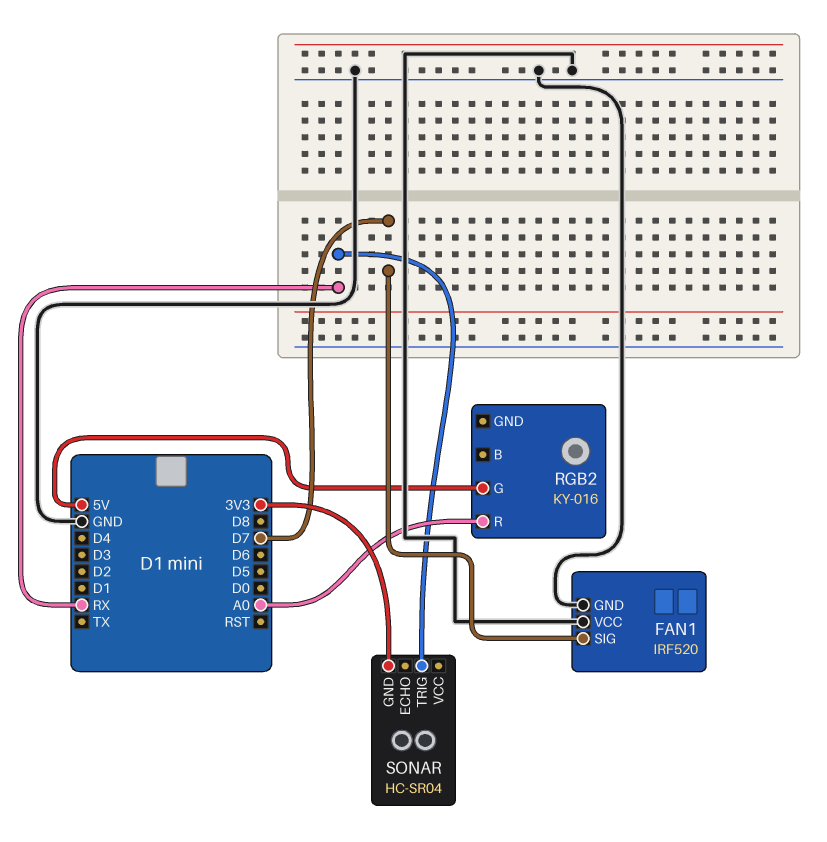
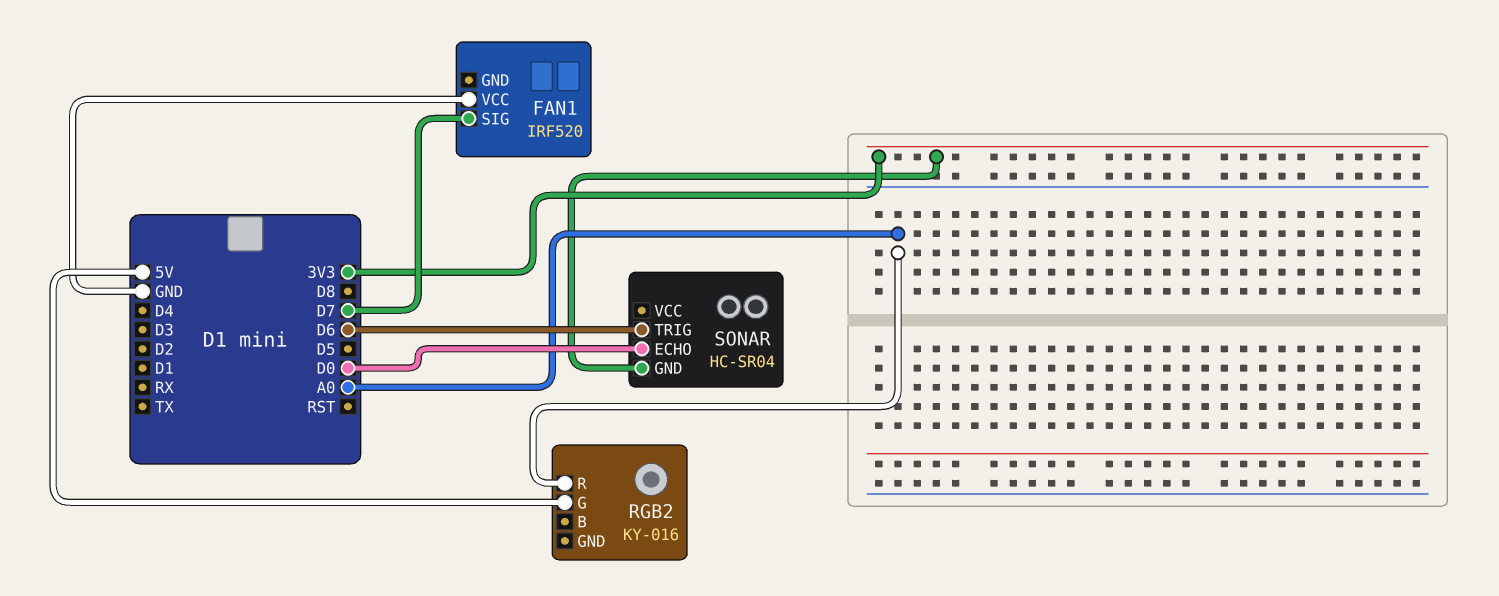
FAN1 pin GND: GND -> none
SONAR pin ECHO: none -> D0
SONAR pin TRIG: RX -> D6

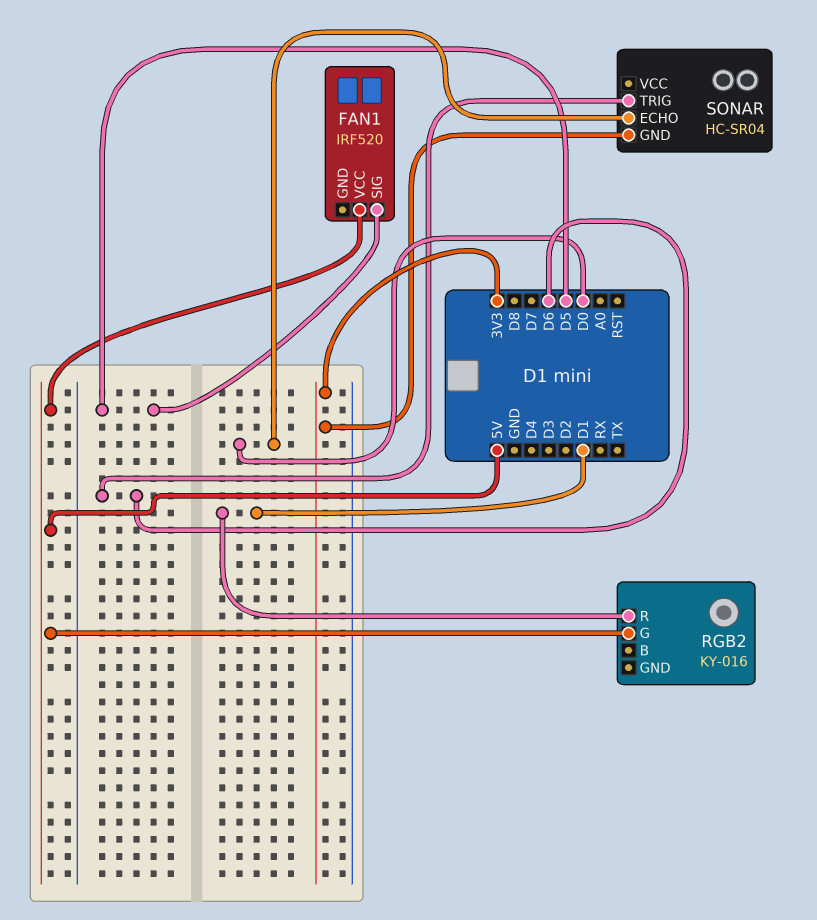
FAN1 pin SIG: D7 -> D5
FAN1 pin VCC: GND -> 5V
RGB2 pin R: A0 -> D1

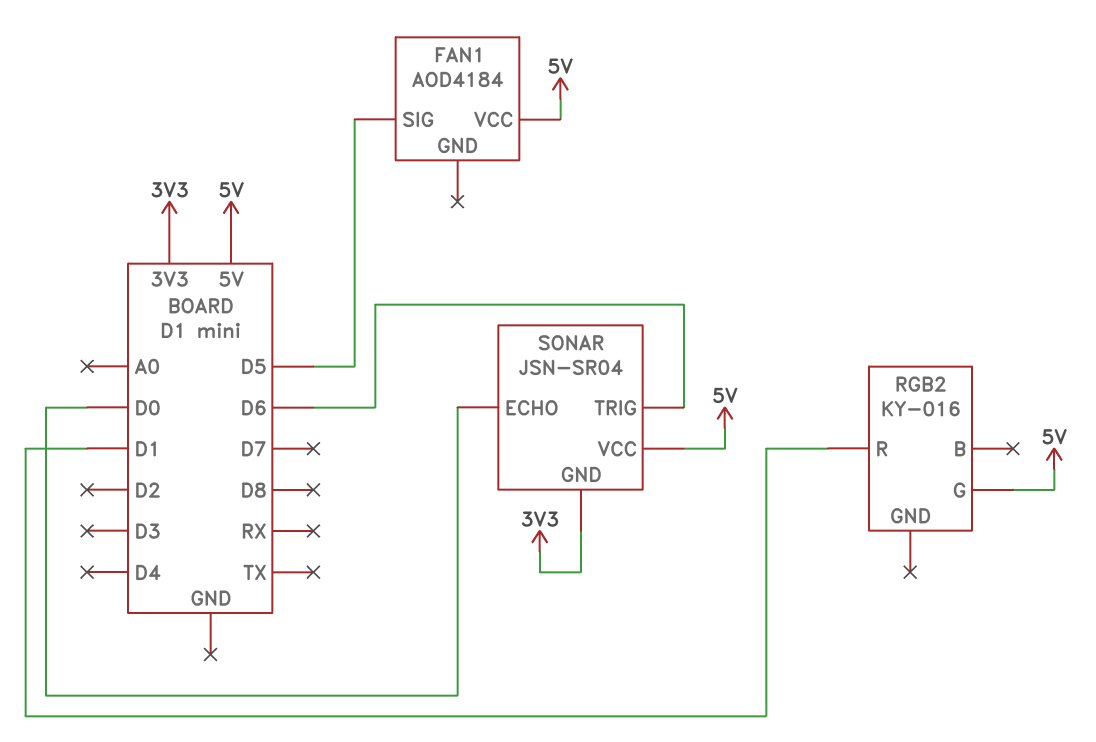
FAN1: IRF520 -> AOD4184
SONAR: HC-SR04 -> JSN-SR04
SONAR pin VCC: none -> 5V

